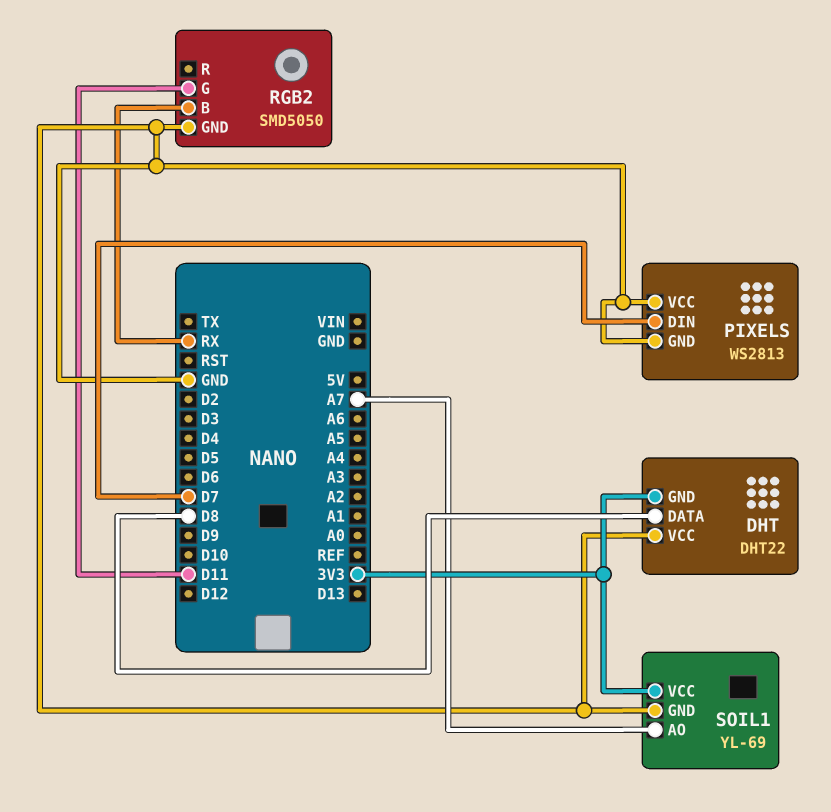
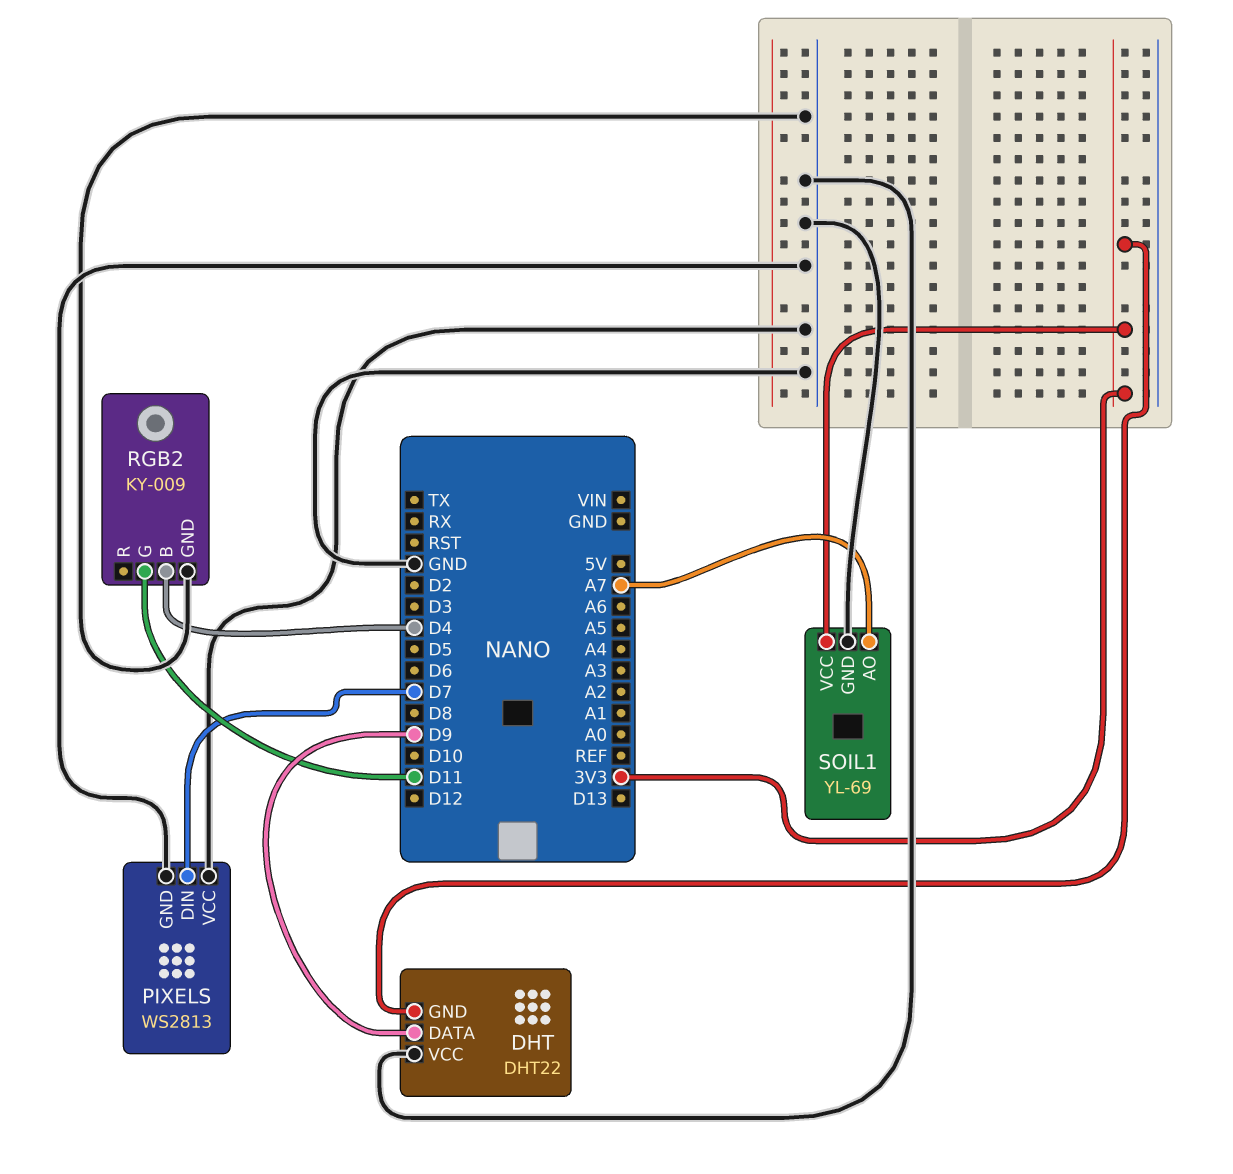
DHT pin DATA: D8 -> D9
RGB2: SMD5050 -> KY-009
RGB2 pin B: RX -> D4

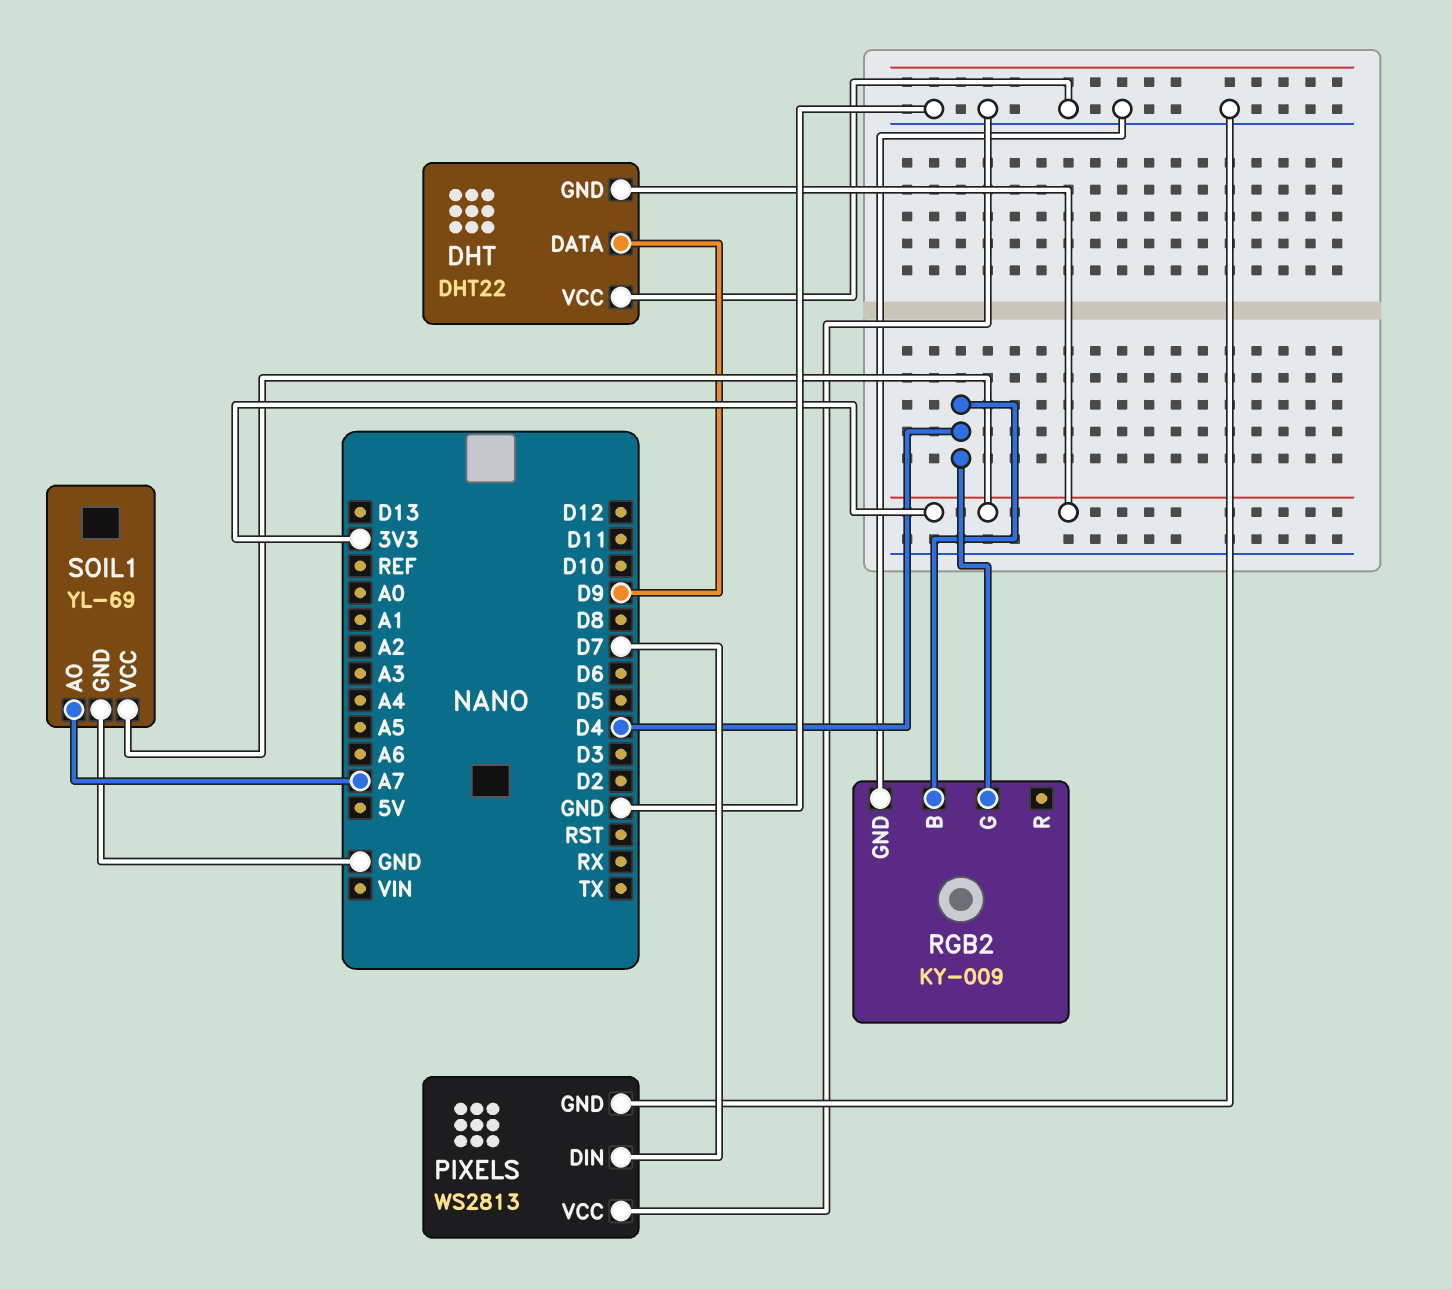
RGB2 pin G: D11 -> D4

